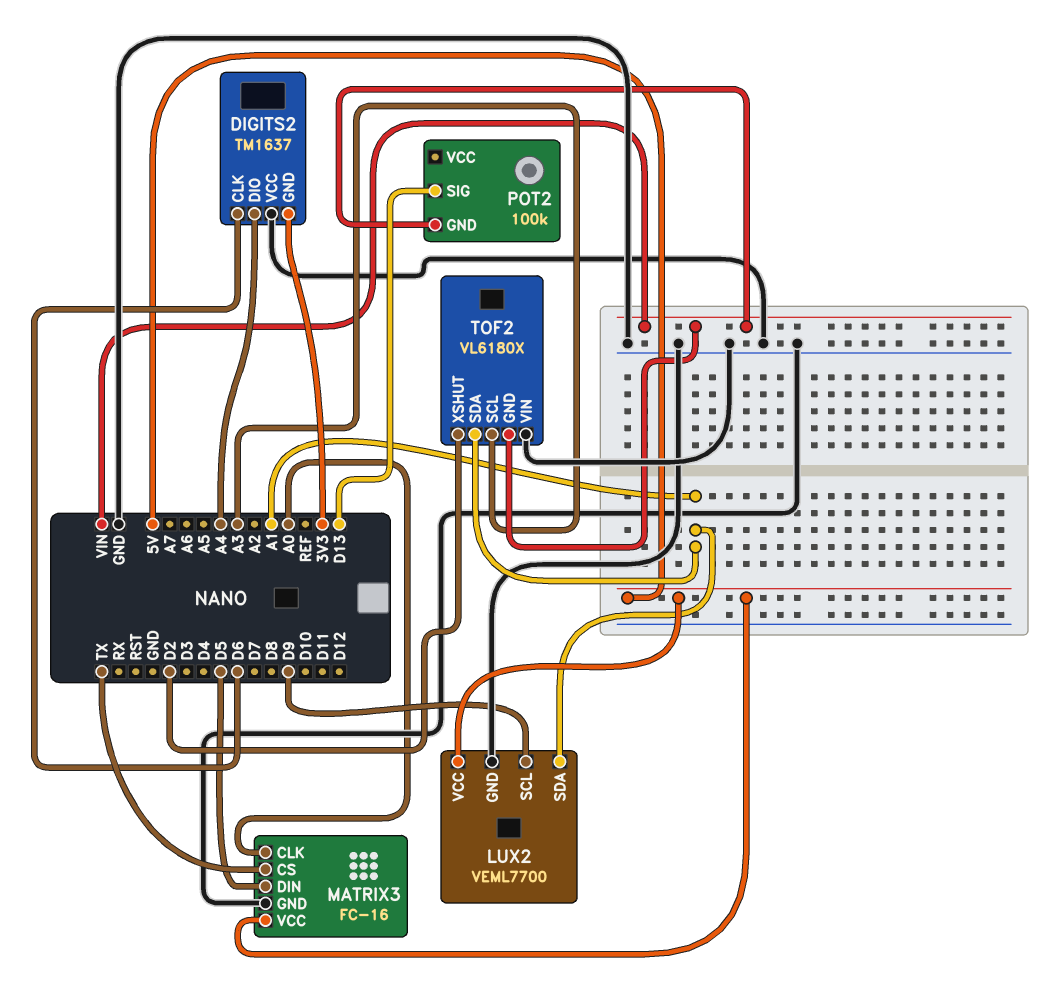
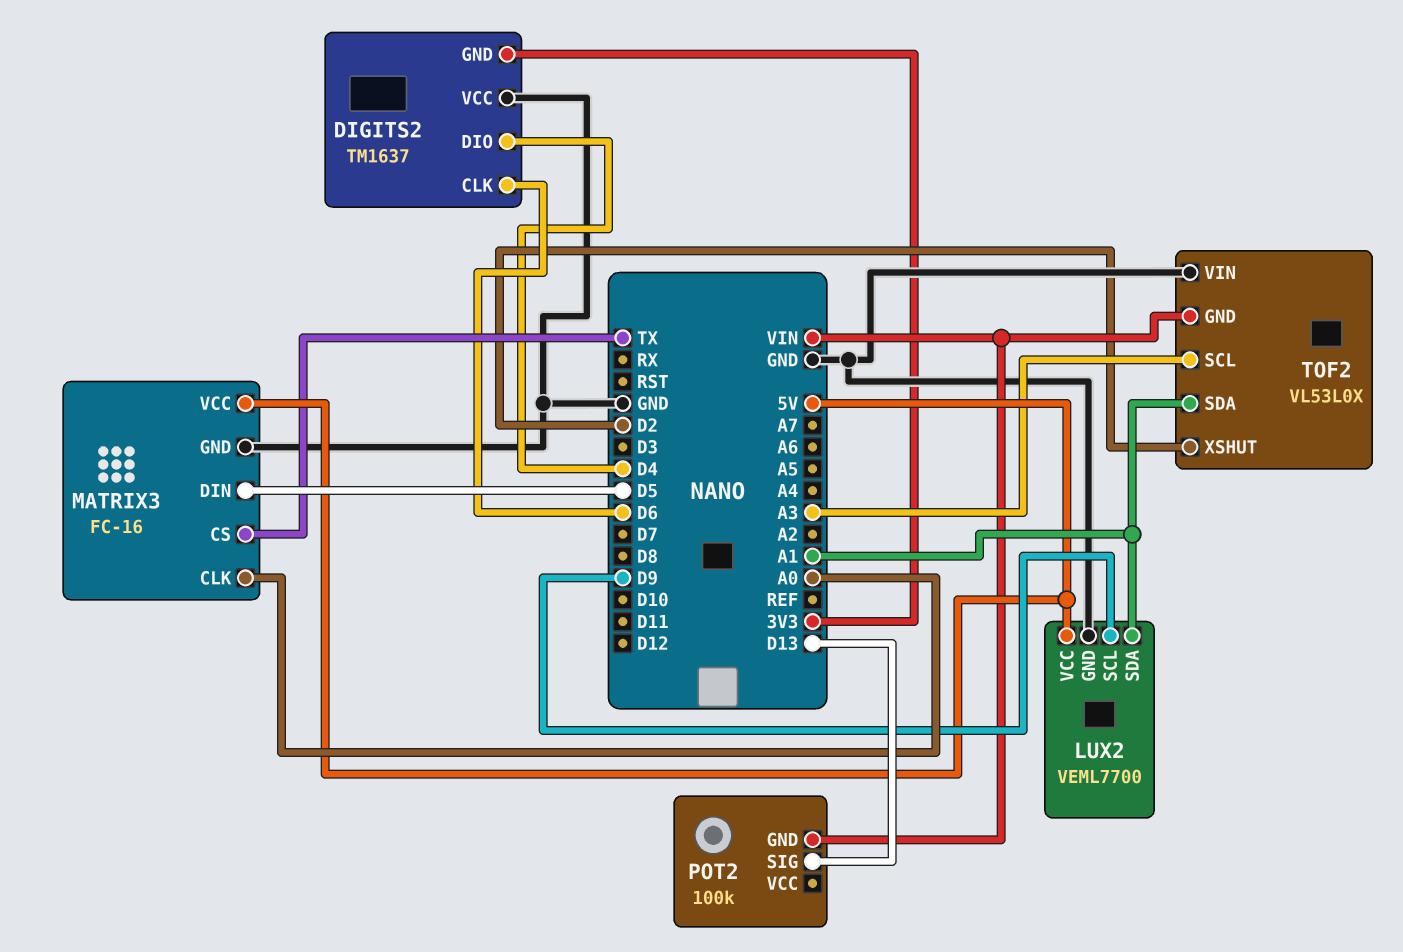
DIGITS2 pin DIO: A4 -> D4
TOF2: VL6180X -> VL53L0X

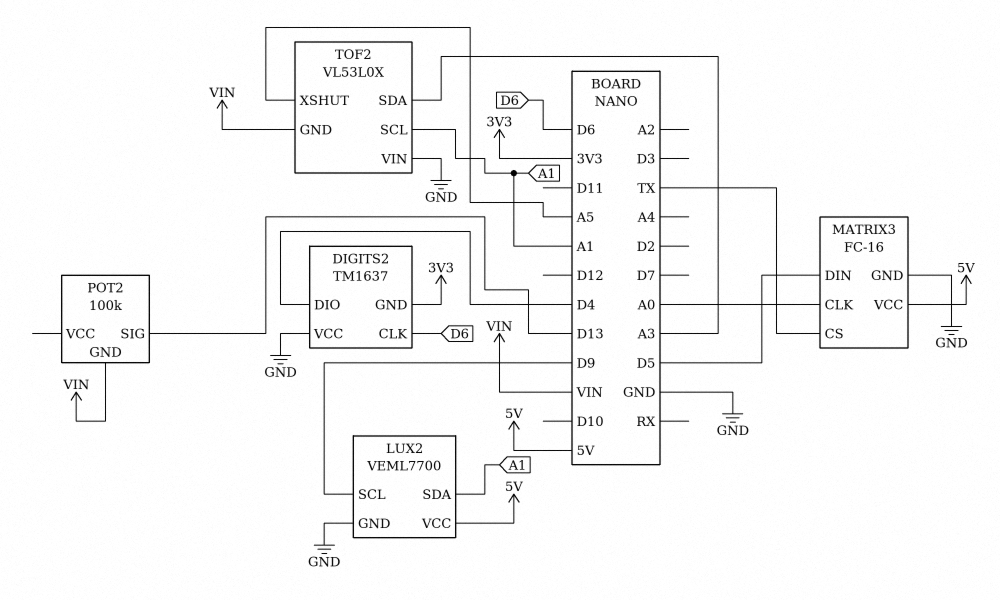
TOF2 pin SCL: A3 -> A1
TOF2 pin SDA: A1 -> A3
TOF2 pin XSHUT: D2 -> A5

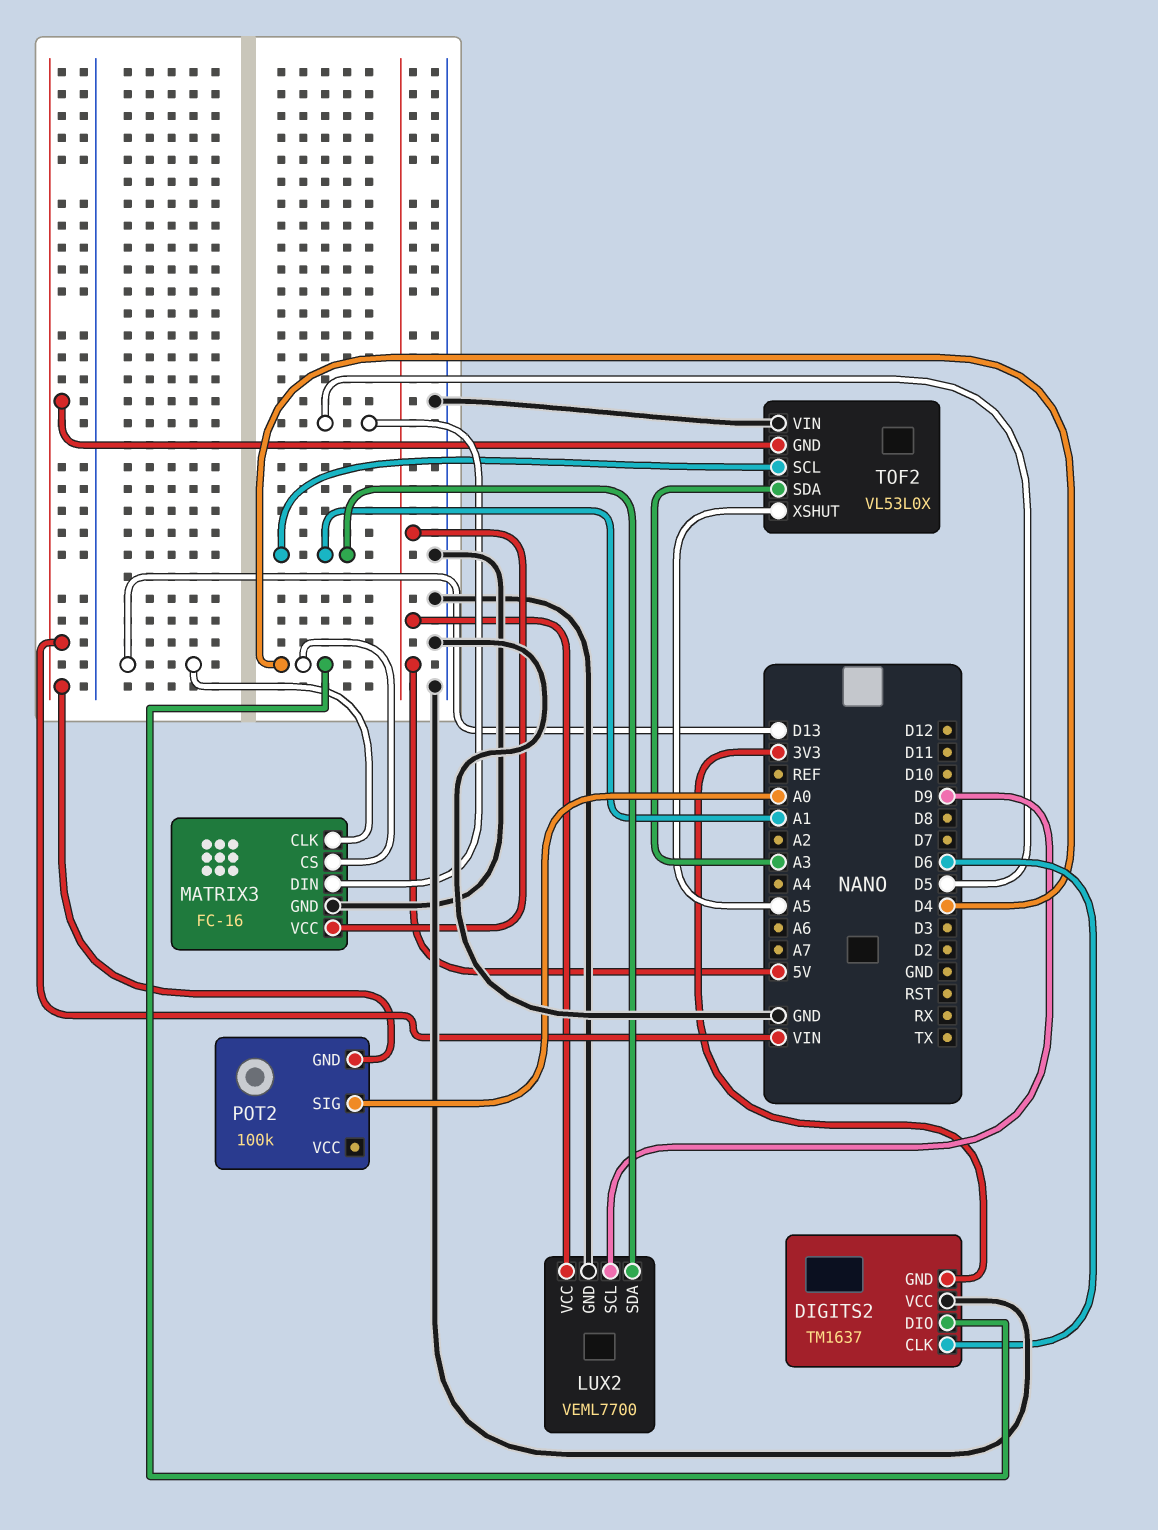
MATRIX3 pin CLK: A0 -> D13
MATRIX3 pin CS: TX -> D4
POT2 pin SIG: D13 -> A0

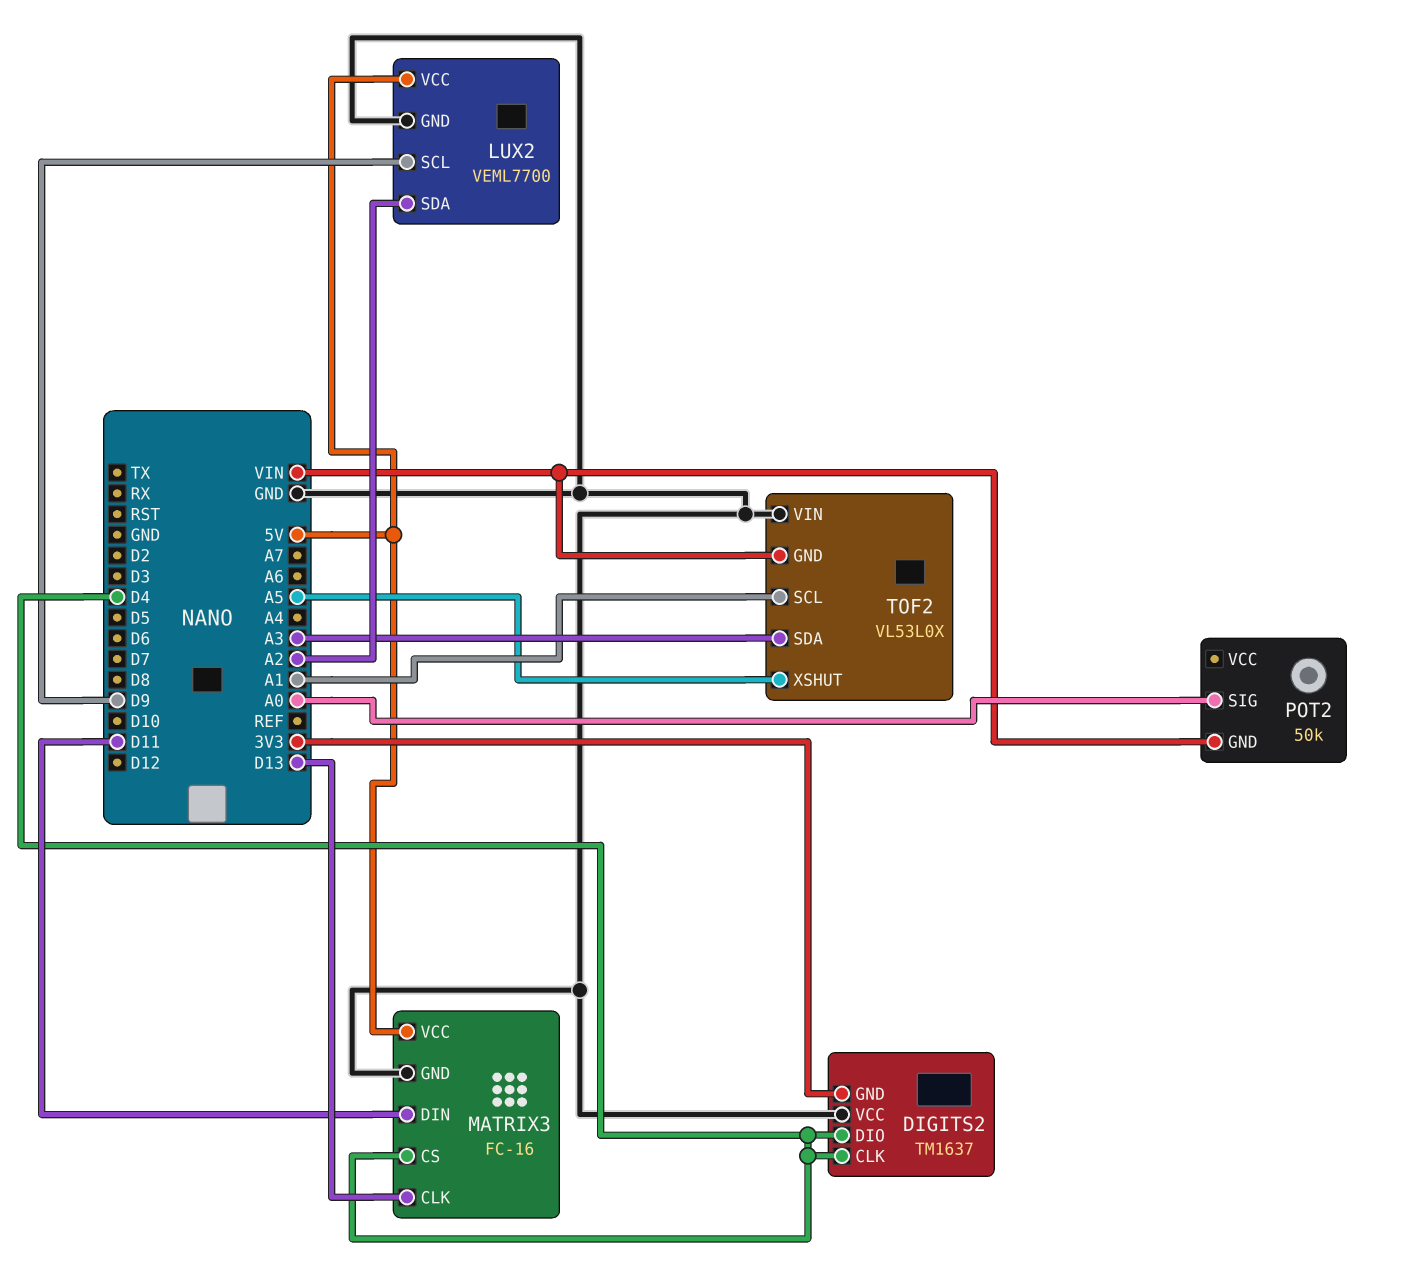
DIGITS2 pin CLK: D6 -> D4
LUX2 pin SDA: A1 -> A2
MATRIX3 pin DIN: D5 -> D11
POT2: 100k -> 50k

